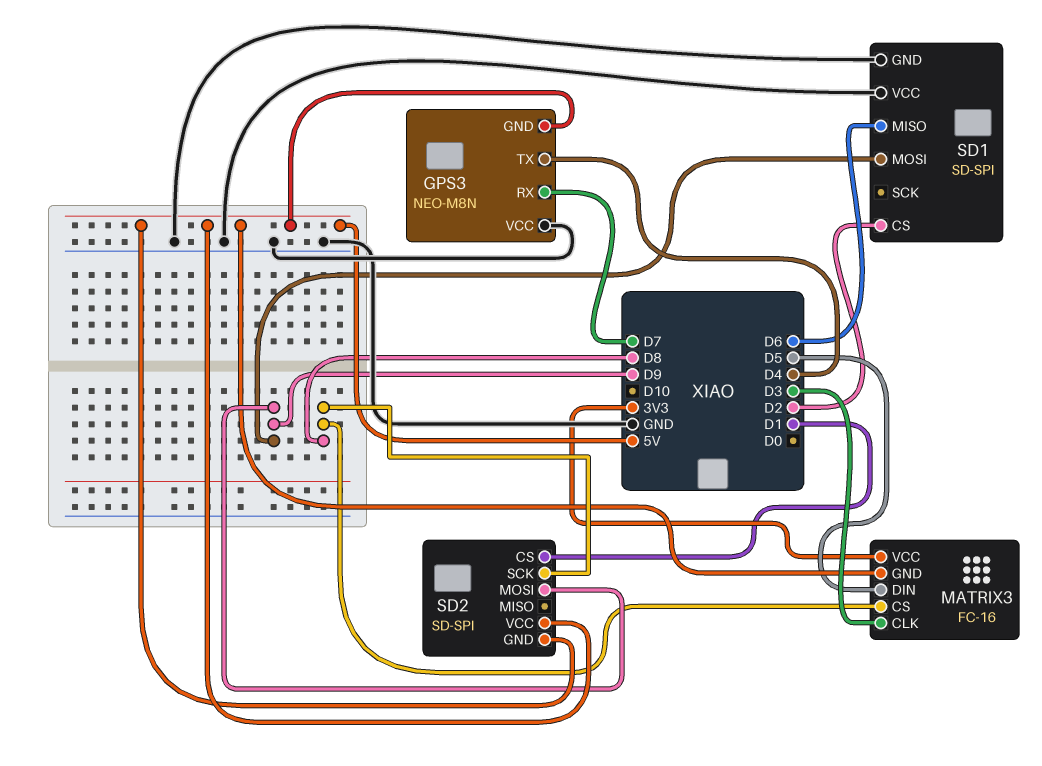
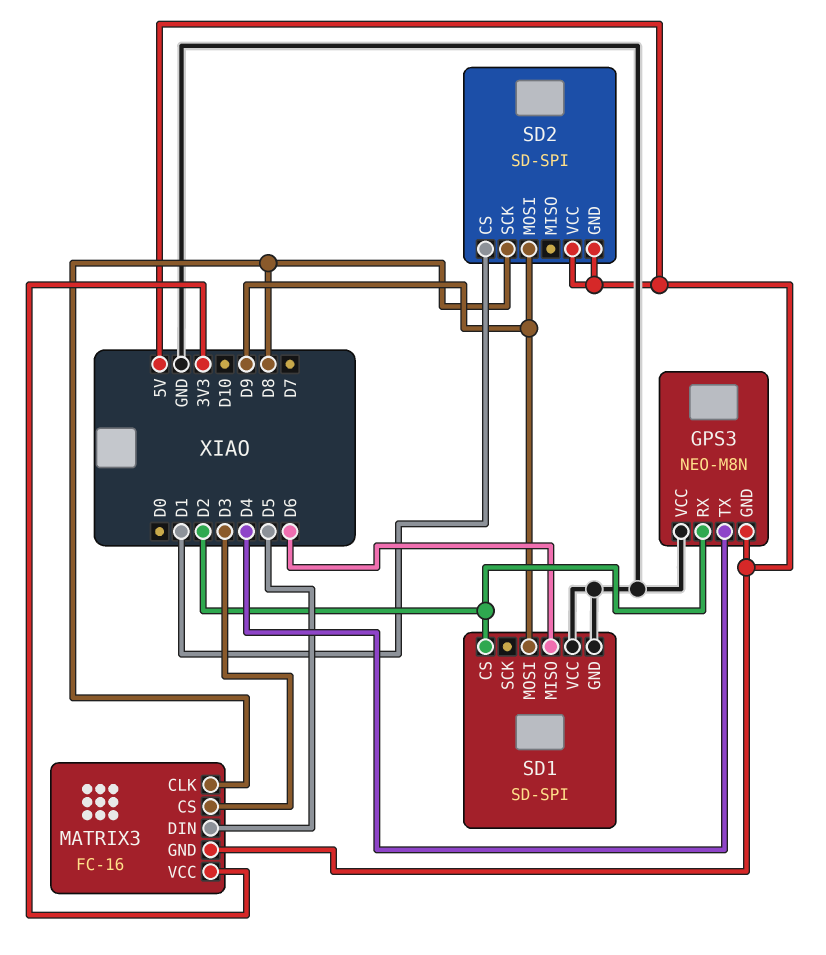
GPS3 pin RX: D7 -> D2
MATRIX3 pin CLK: D3 -> D8
MATRIX3 pin CS: D8 -> D3

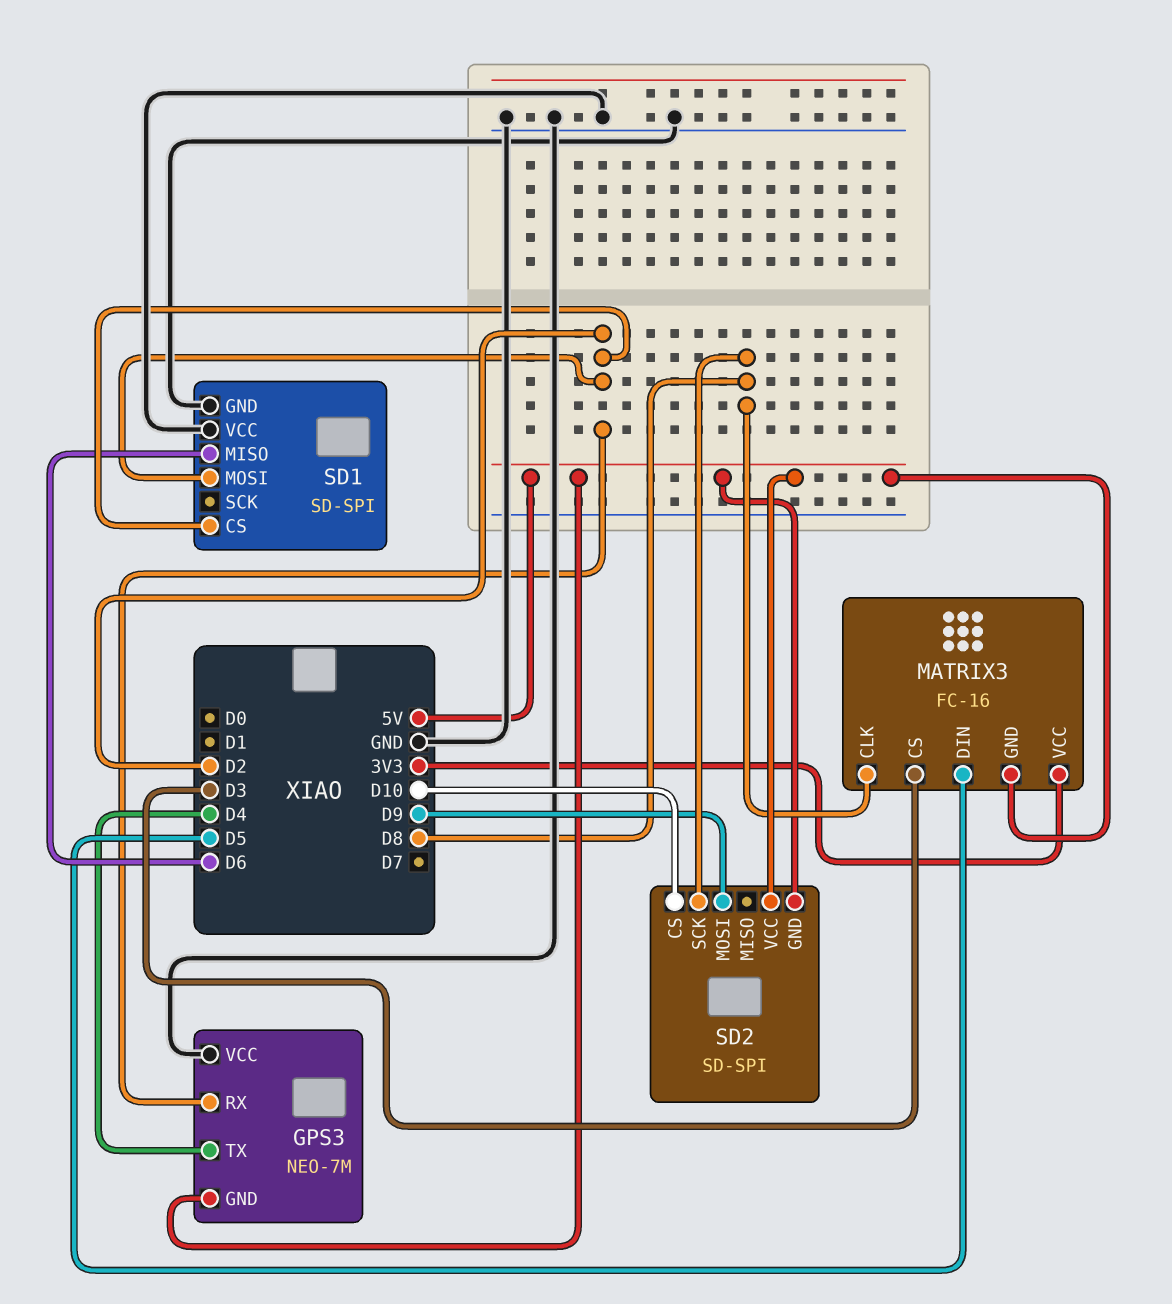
GPS3: NEO-M8N -> NEO-7M
SD1 pin MOSI: D9 -> D2
SD2 pin CS: D1 -> D10

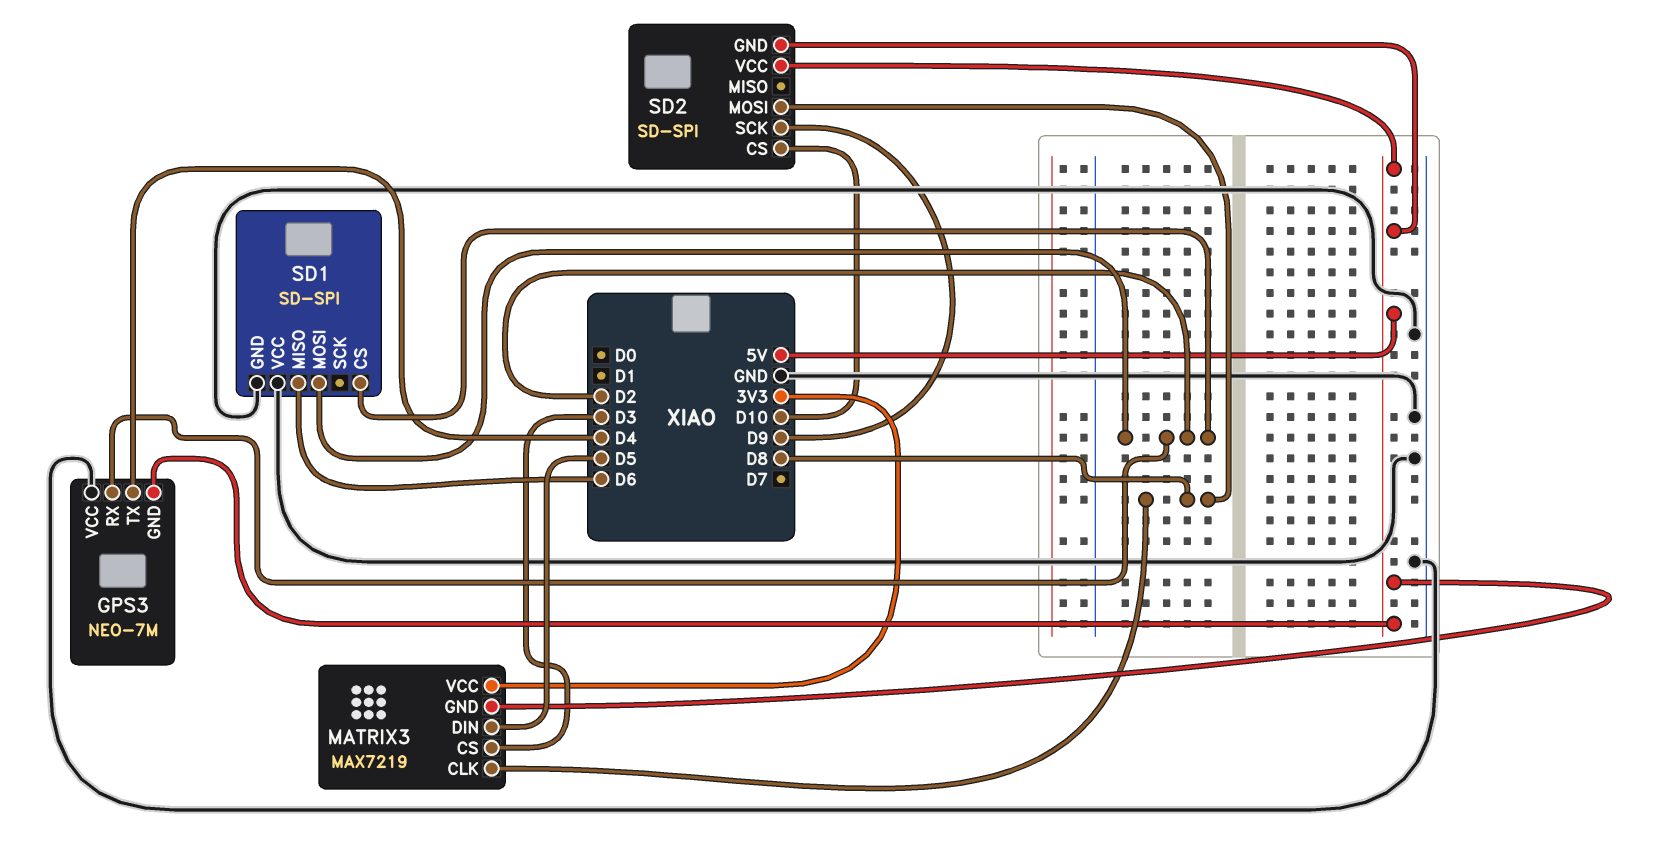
MATRIX3: FC-16 -> MAX7219
SD2 pin MOSI: D9 -> D8
SD2 pin SCK: D8 -> D9

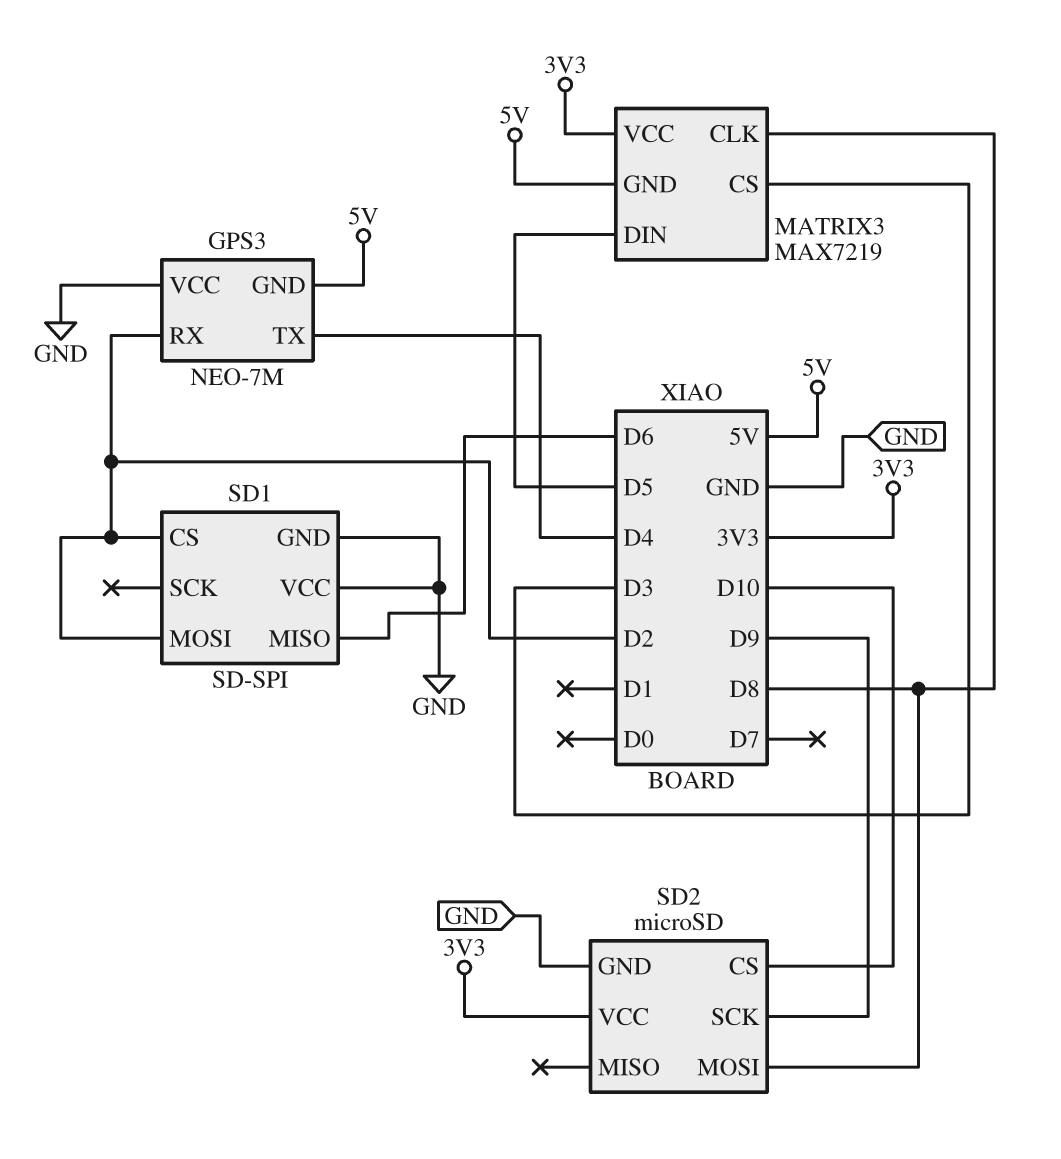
SD2: SD-SPI -> microSD
SD2 pin GND: 5V -> GND
SD2 pin VCC: 5V -> 3V3

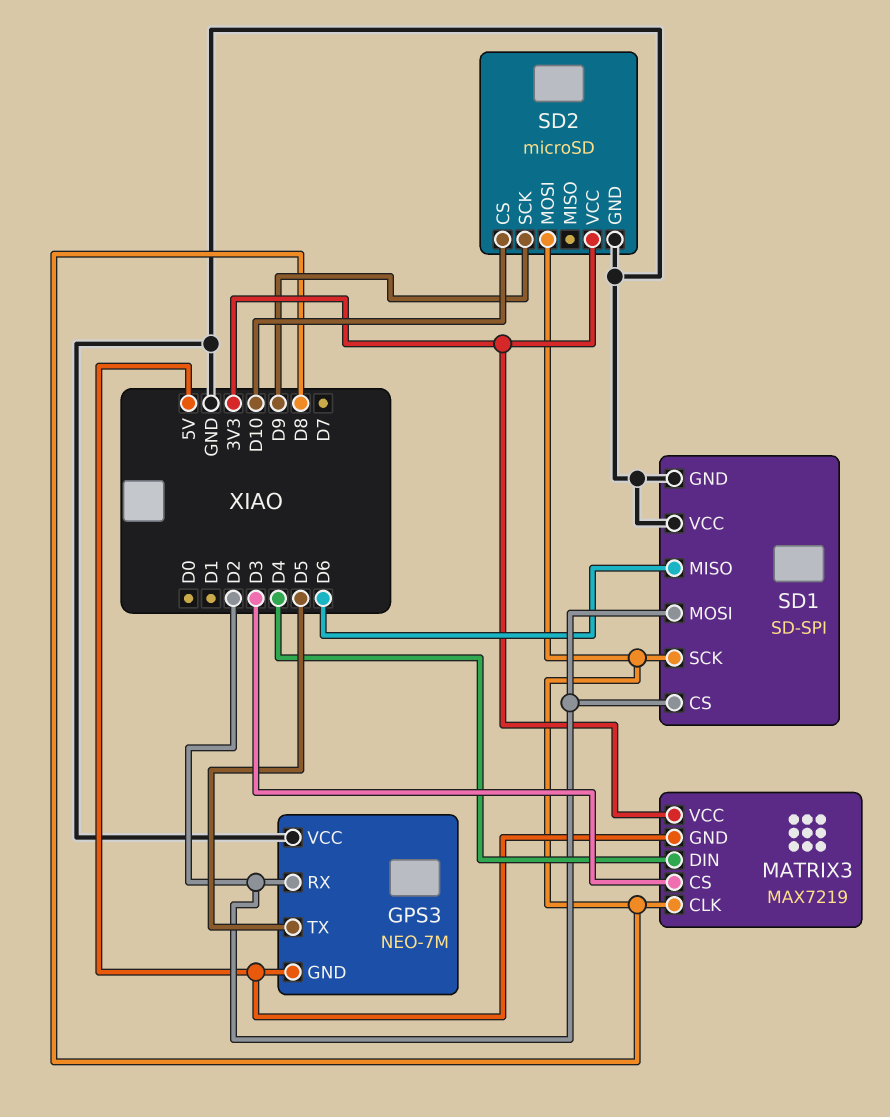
GPS3 pin TX: D4 -> D5
MATRIX3 pin DIN: D5 -> D4
SD1 pin SCK: none -> D8

